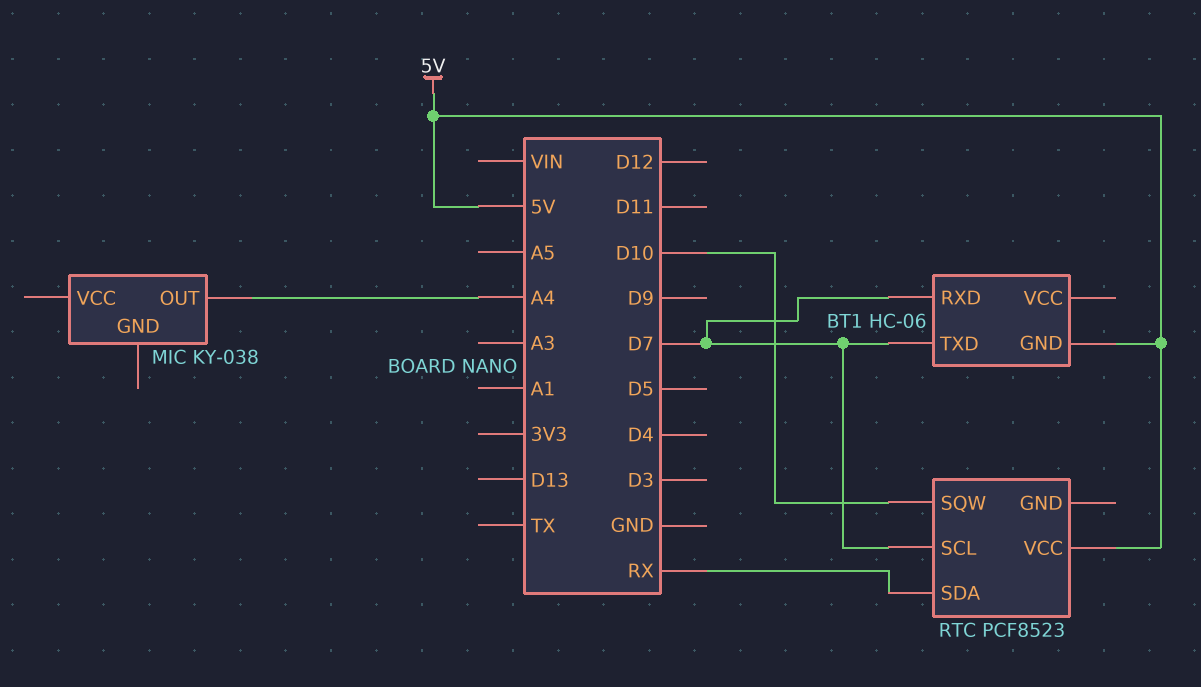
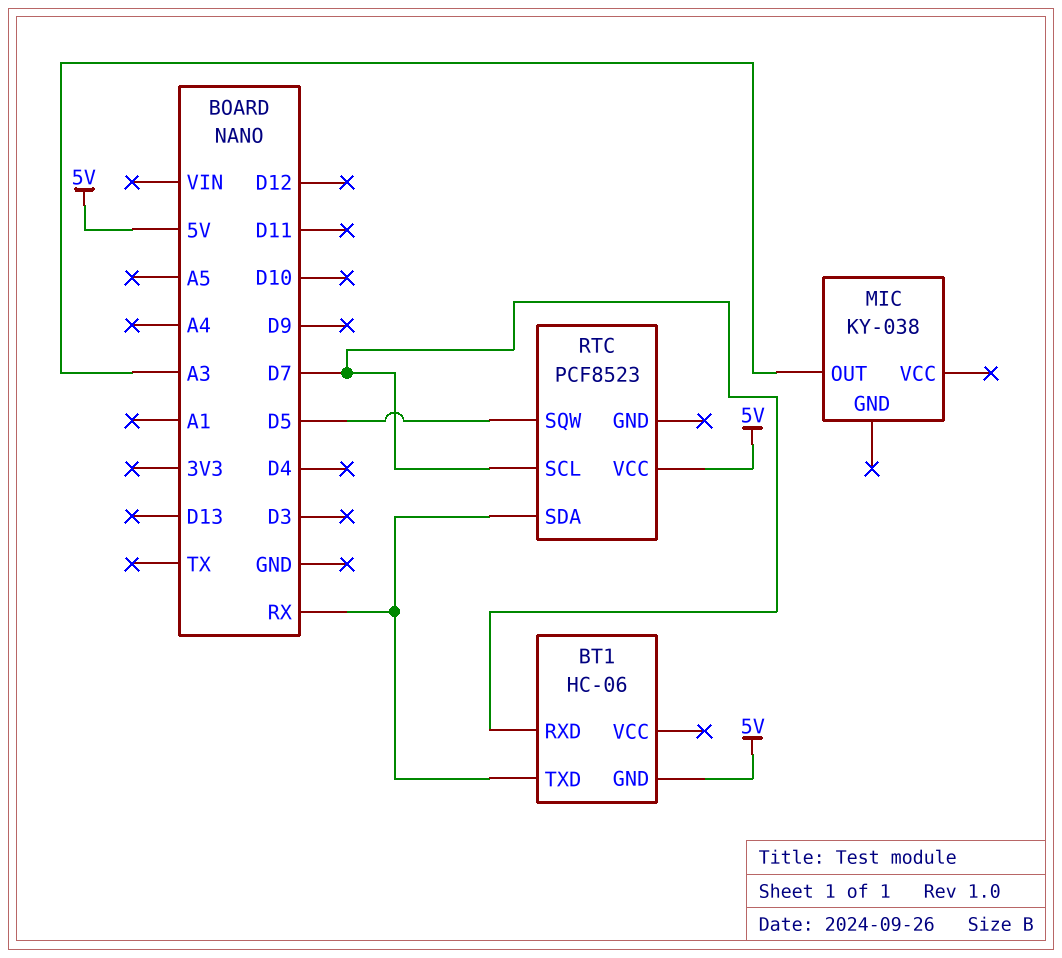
BT1 pin TXD: D7 -> RX
MIC pin OUT: A4 -> A3
RTC pin SQW: D10 -> D5

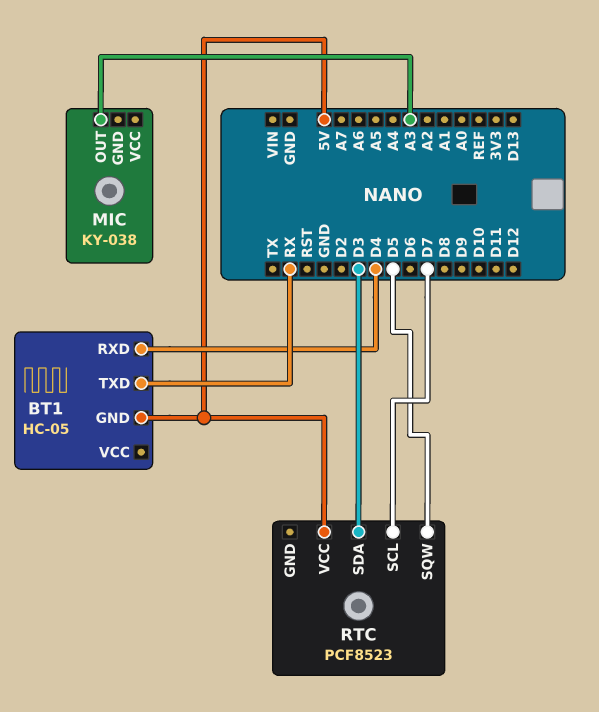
BT1: HC-06 -> HC-05
BT1 pin RXD: D7 -> D4
RTC pin SDA: RX -> D3

